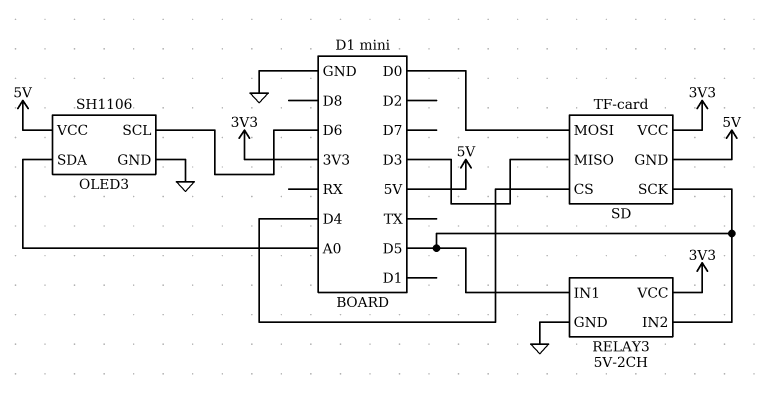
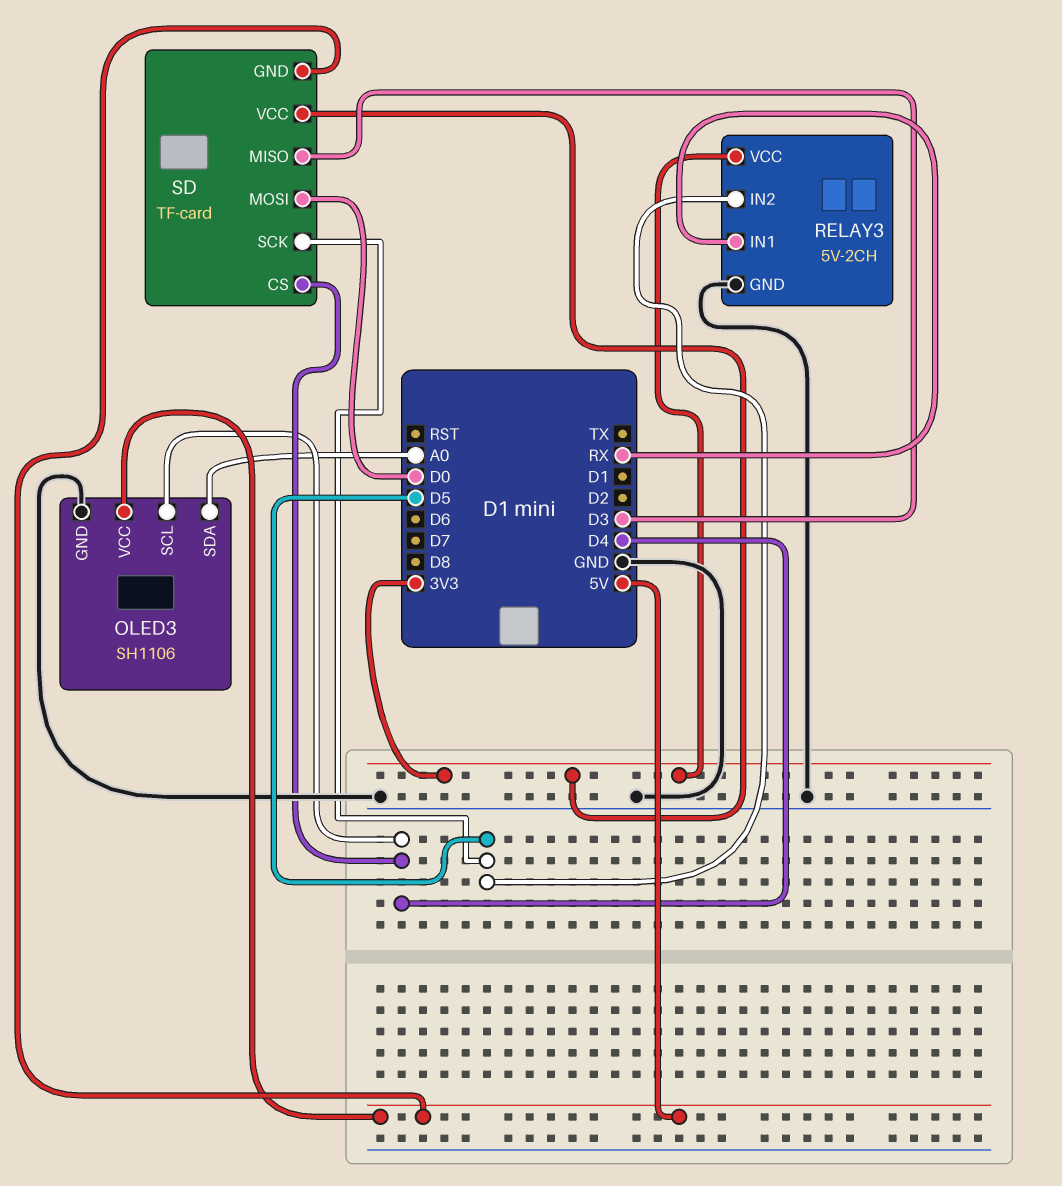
OLED3 pin SCL: D6 -> D4
RELAY3 pin IN1: D5 -> RX

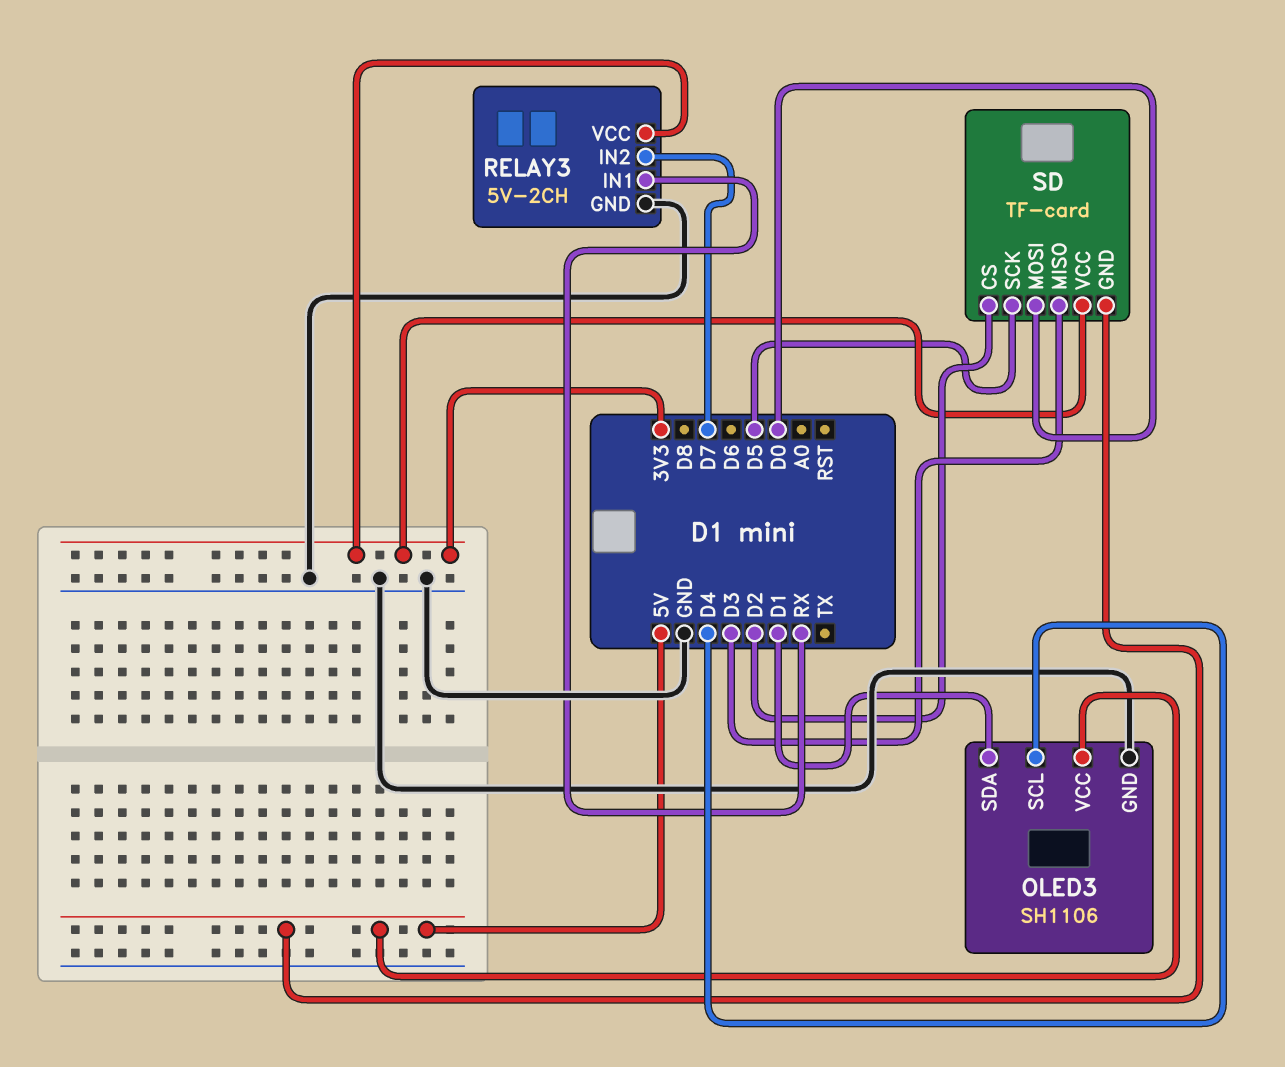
OLED3 pin SDA: A0 -> D1
RELAY3 pin IN2: D5 -> D7
SD pin CS: D4 -> D2

